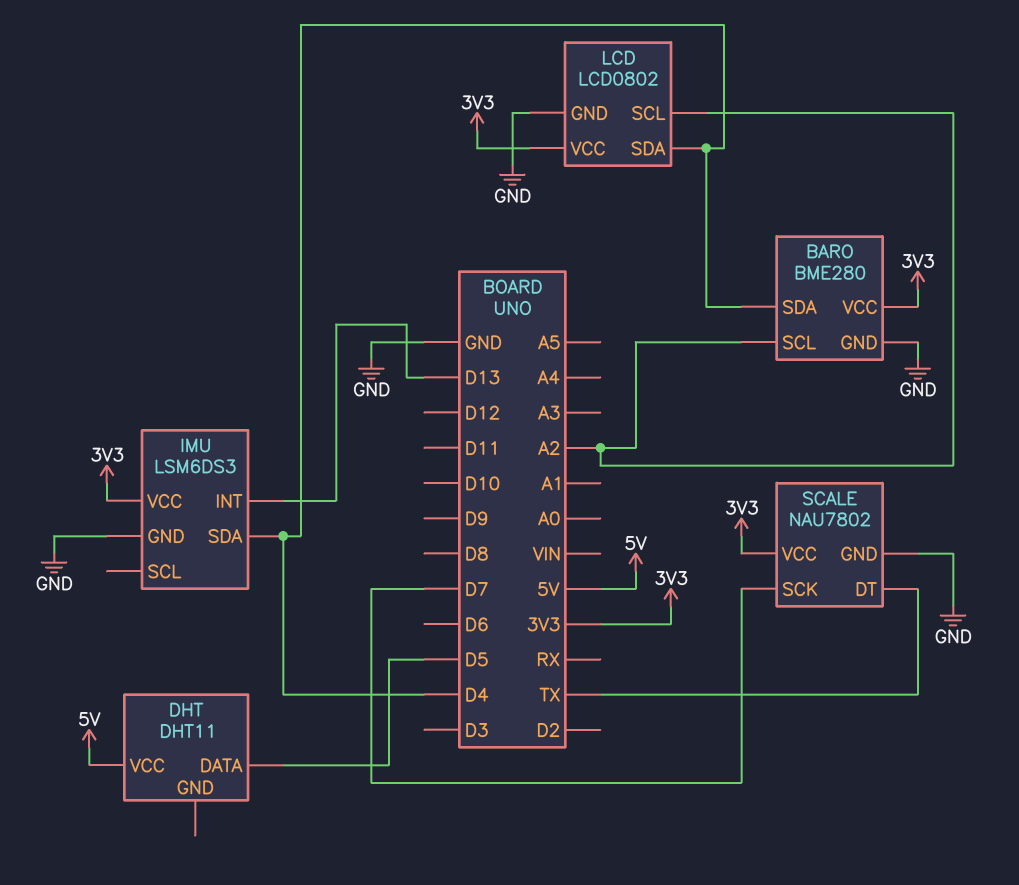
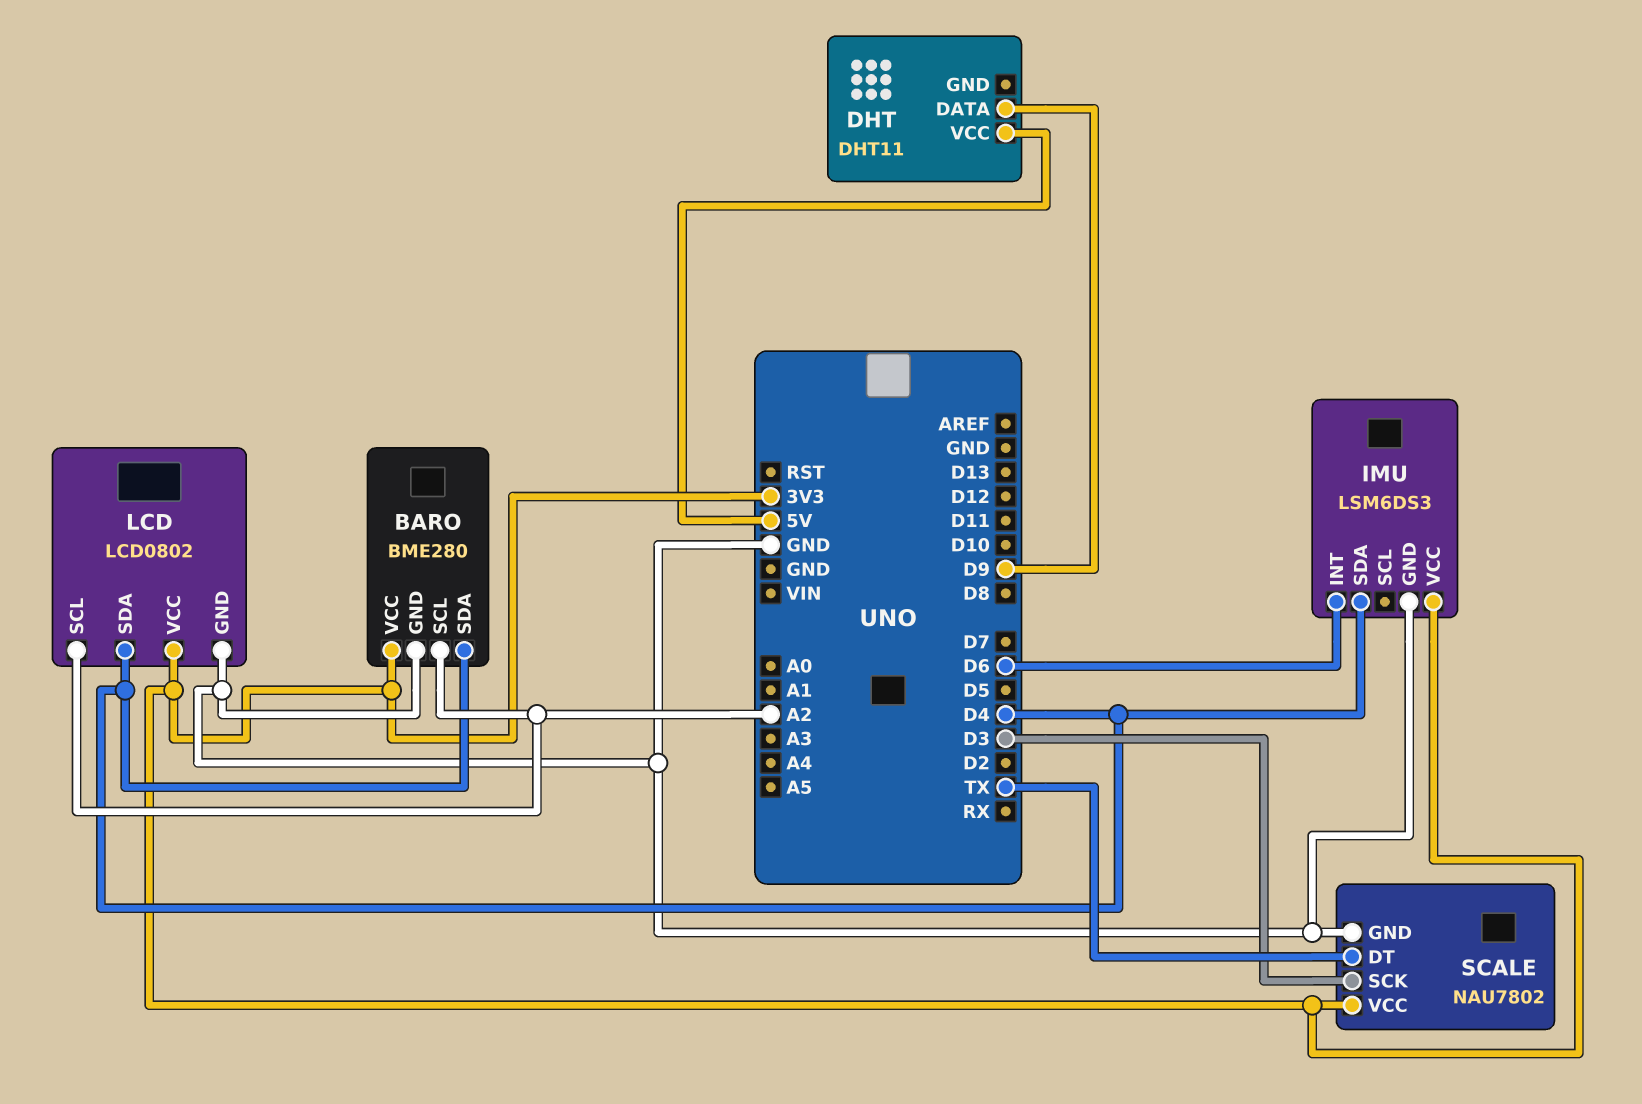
DHT pin DATA: D5 -> D9
IMU pin INT: D13 -> D6
SCALE pin SCK: D7 -> D3

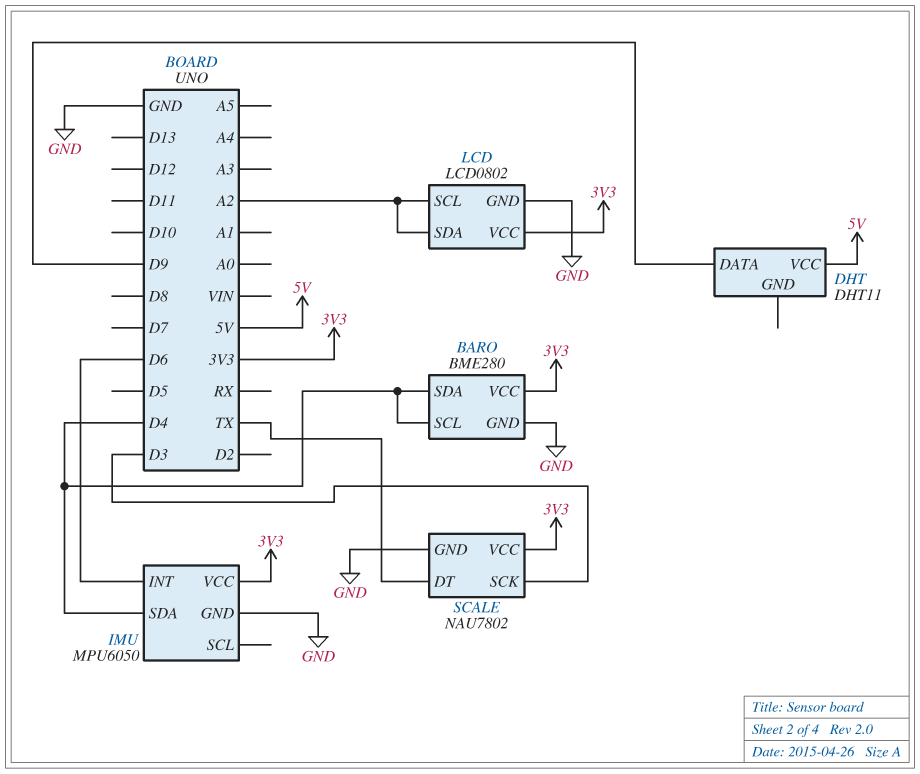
BARO pin SCL: A2 -> D4
IMU: LSM6DS3 -> MPU6050
LCD pin SDA: D4 -> A2

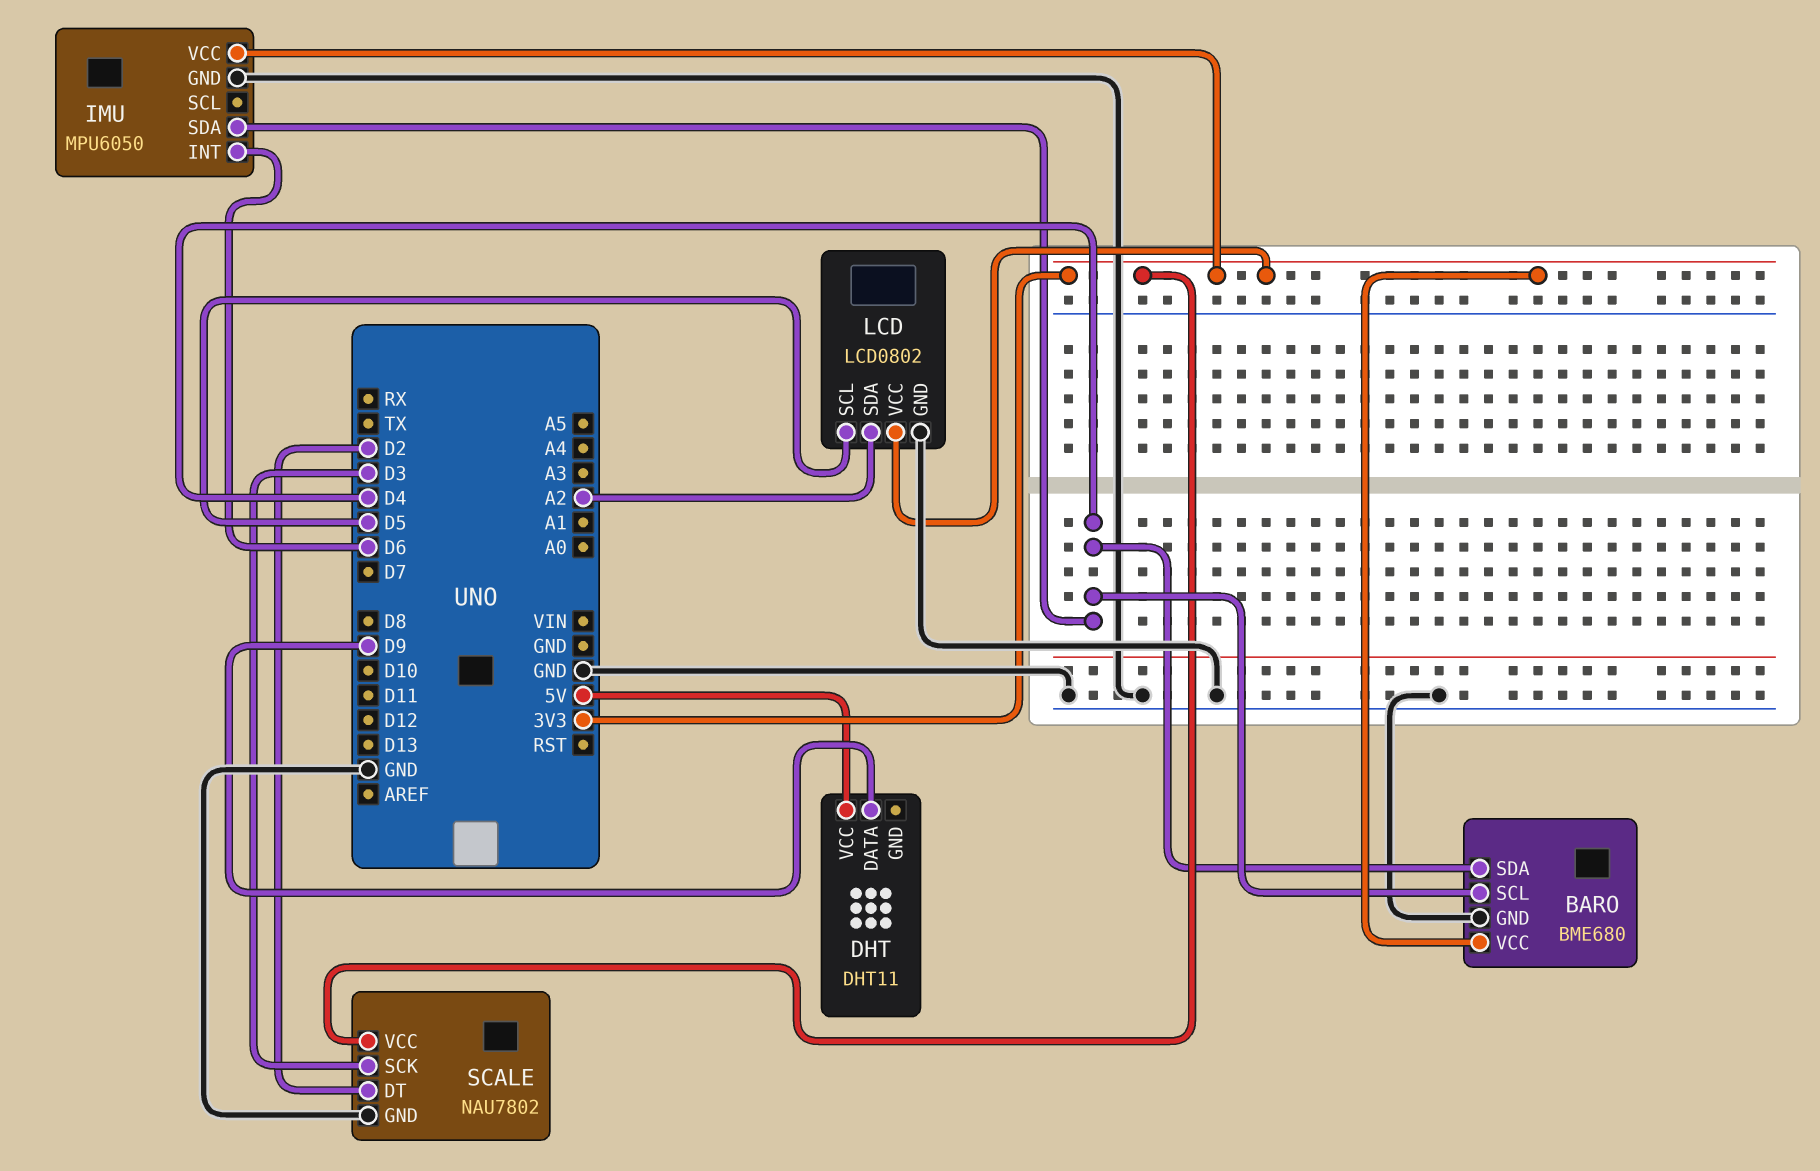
BARO: BME280 -> BME680
LCD pin SCL: A2 -> D5
SCALE pin DT: TX -> D2

